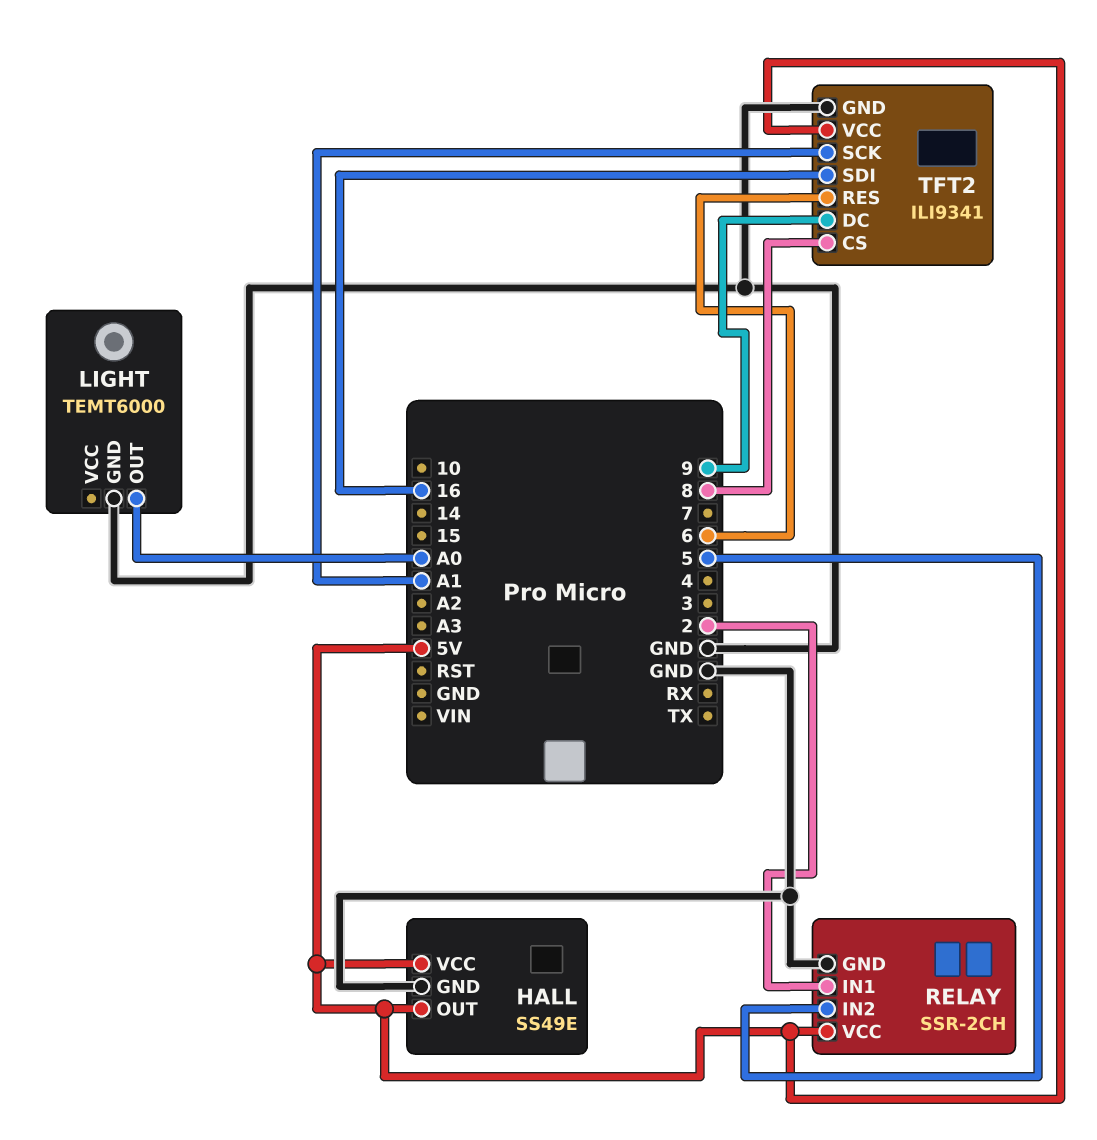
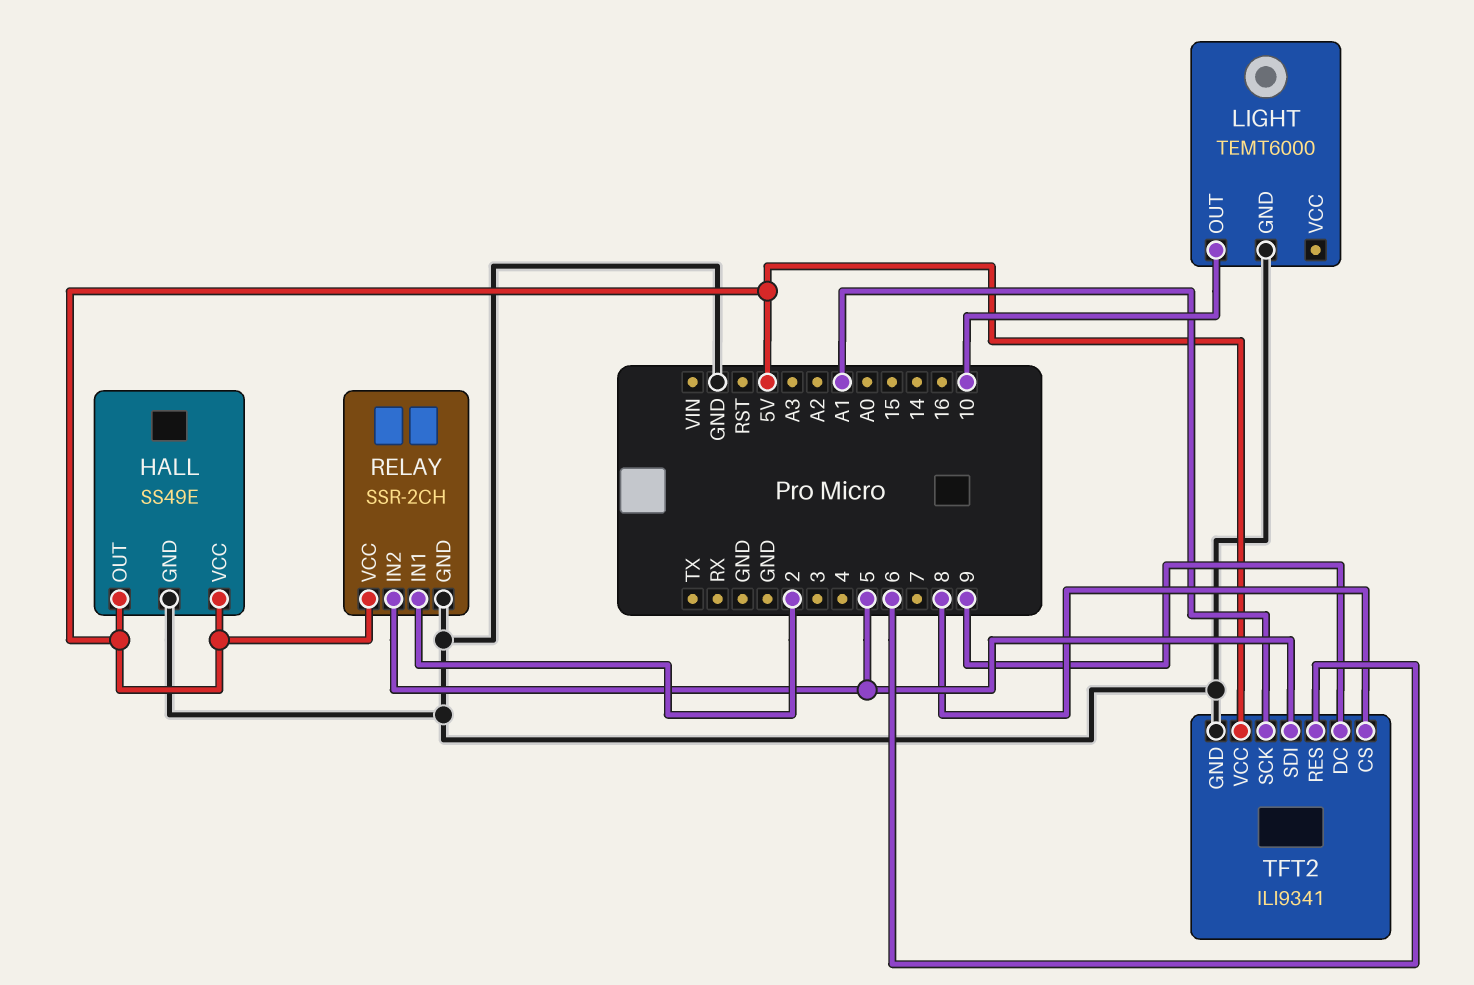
LIGHT pin OUT: A0 -> 10
TFT2 pin SDI: 16 -> 5

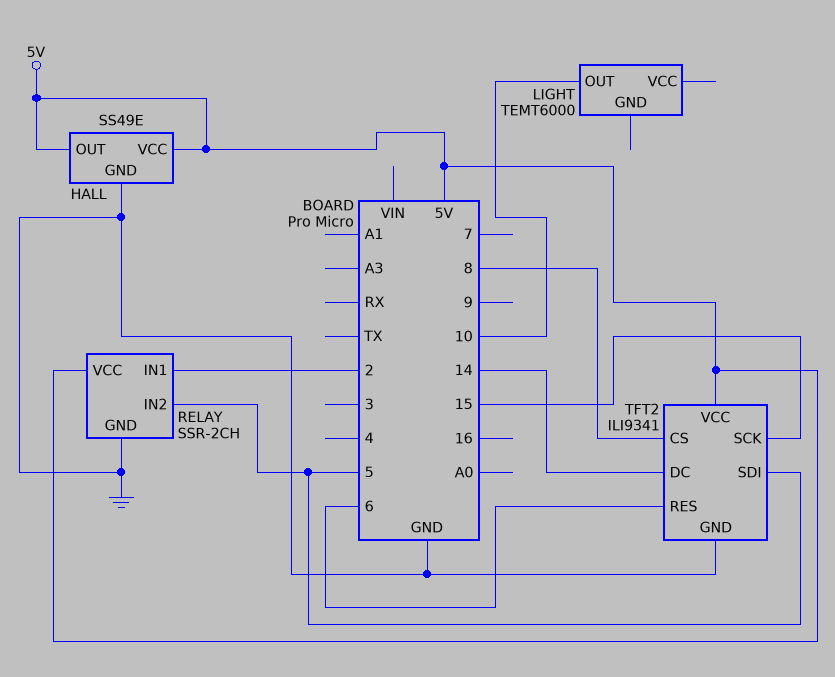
LIGHT pin GND: GND -> none
TFT2 pin DC: 9 -> 14
TFT2 pin SCK: A1 -> 15

